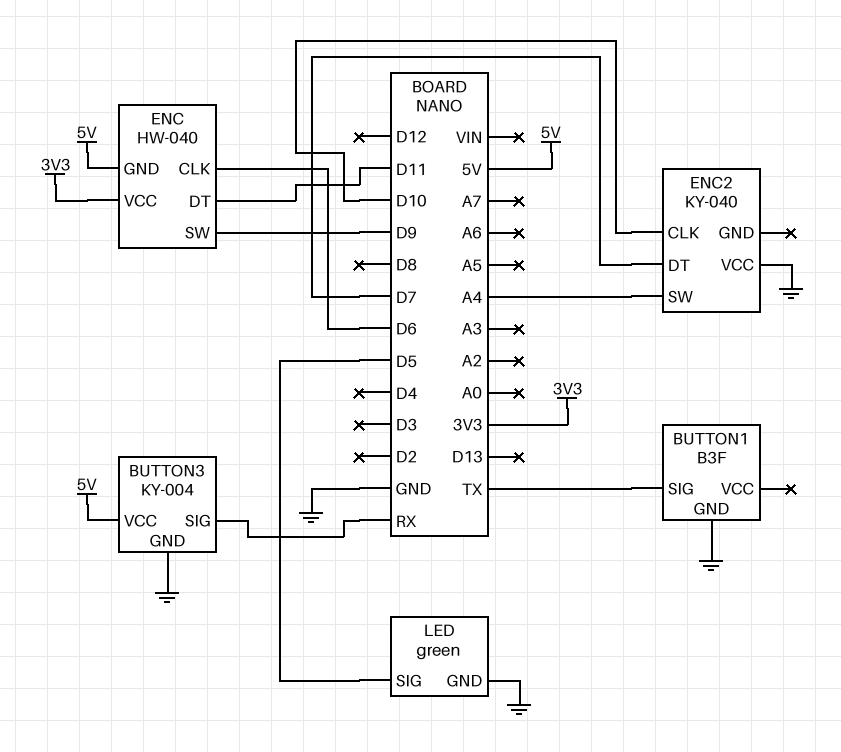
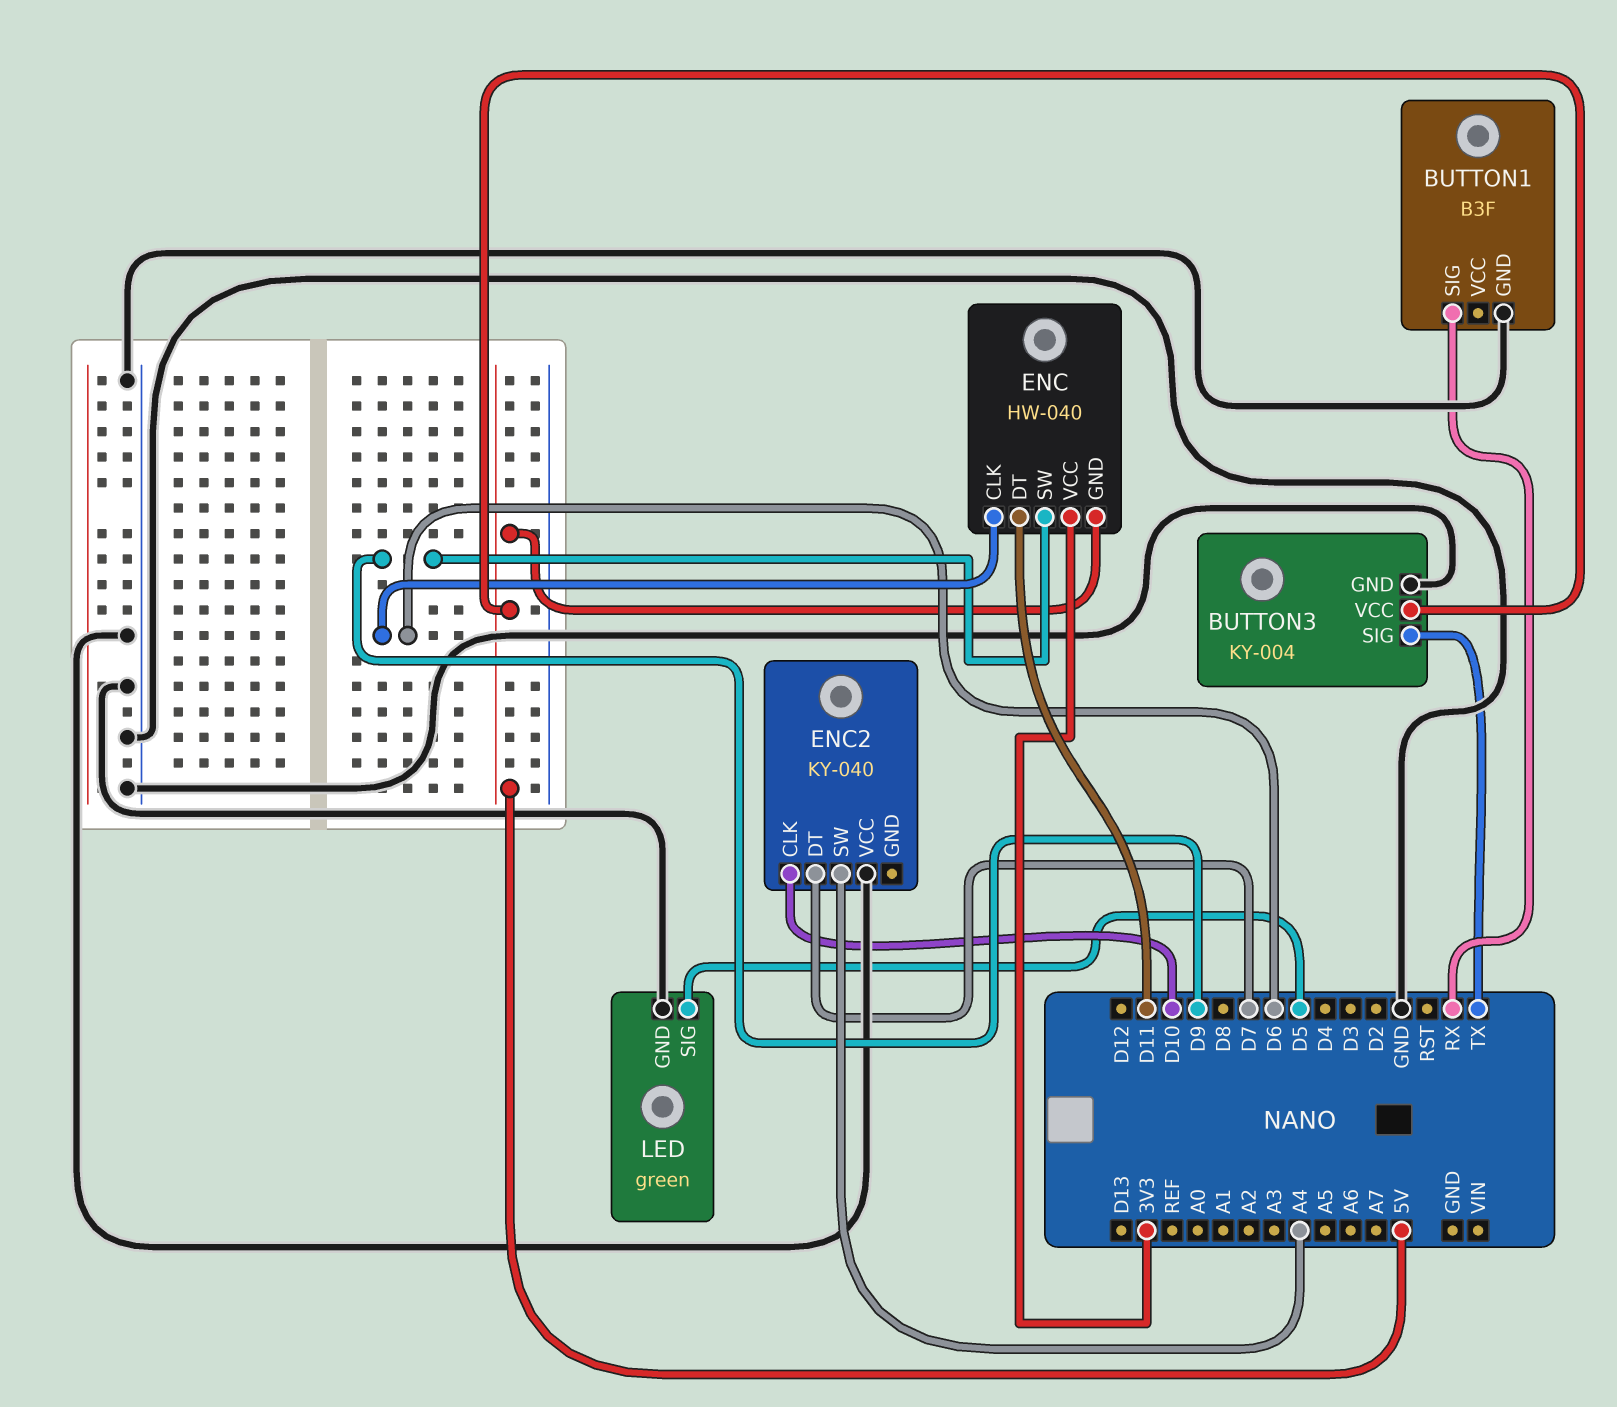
BUTTON1 pin SIG: TX -> RX
BUTTON3 pin SIG: RX -> TX

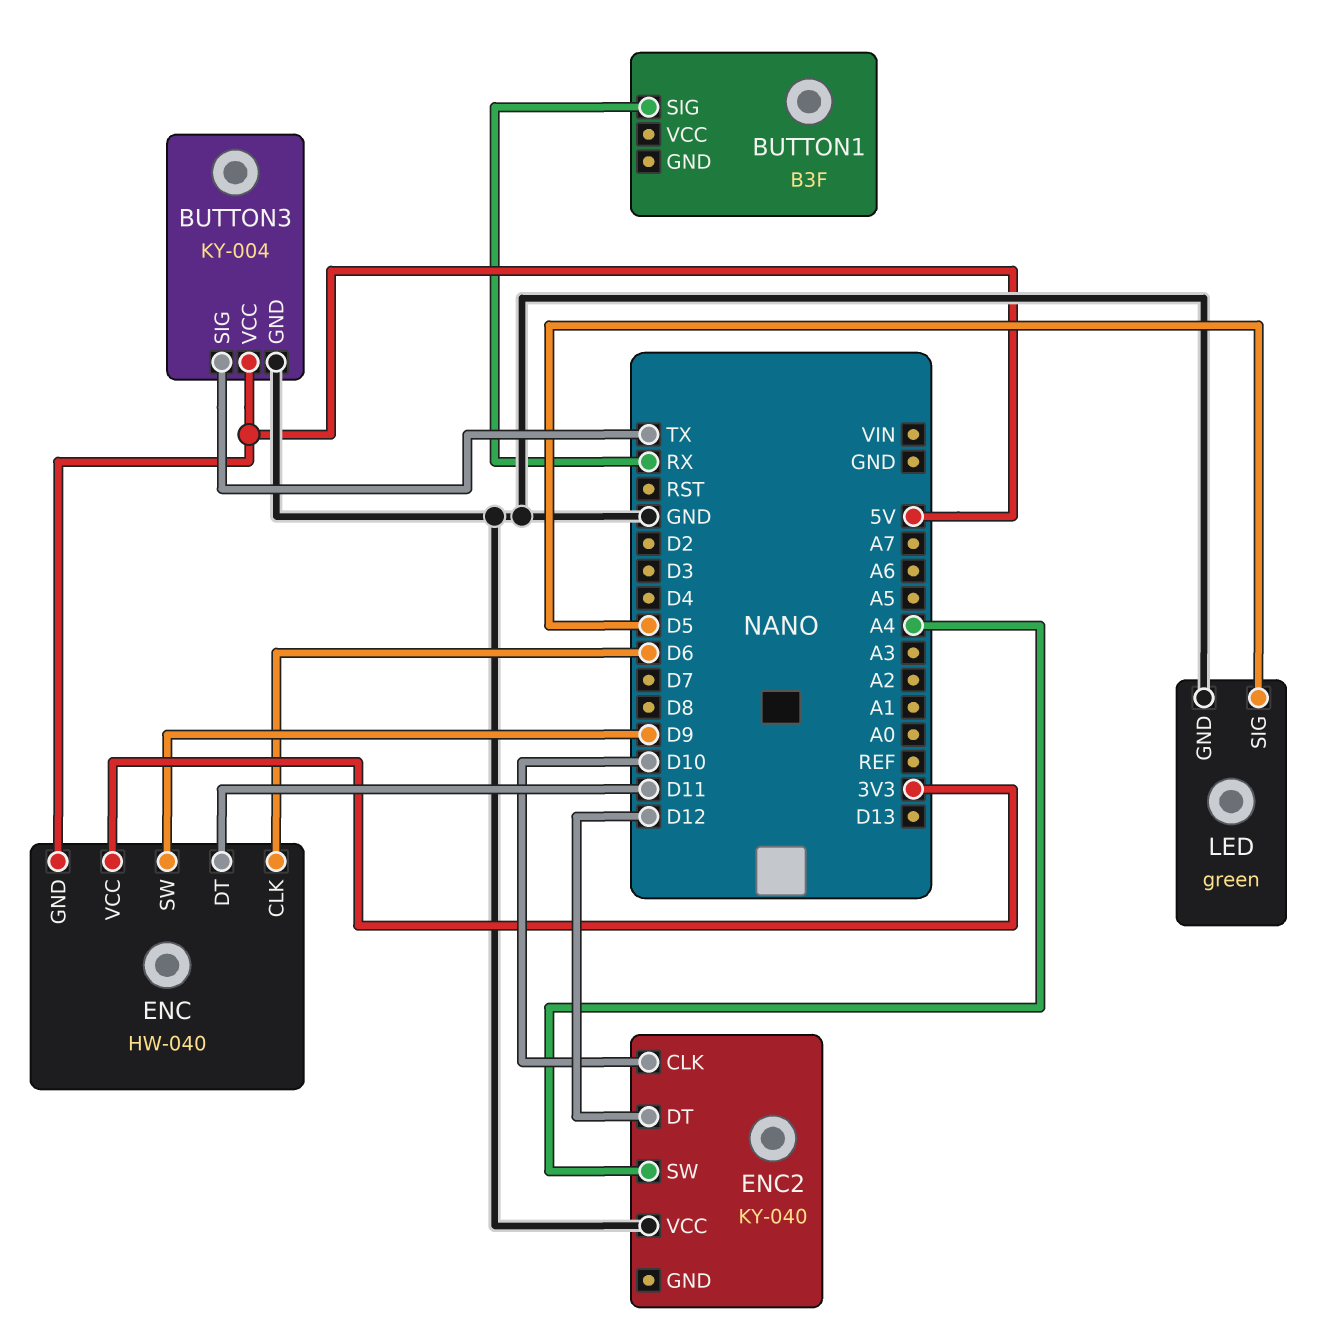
BUTTON1 pin GND: GND -> none
ENC2 pin DT: D7 -> D12

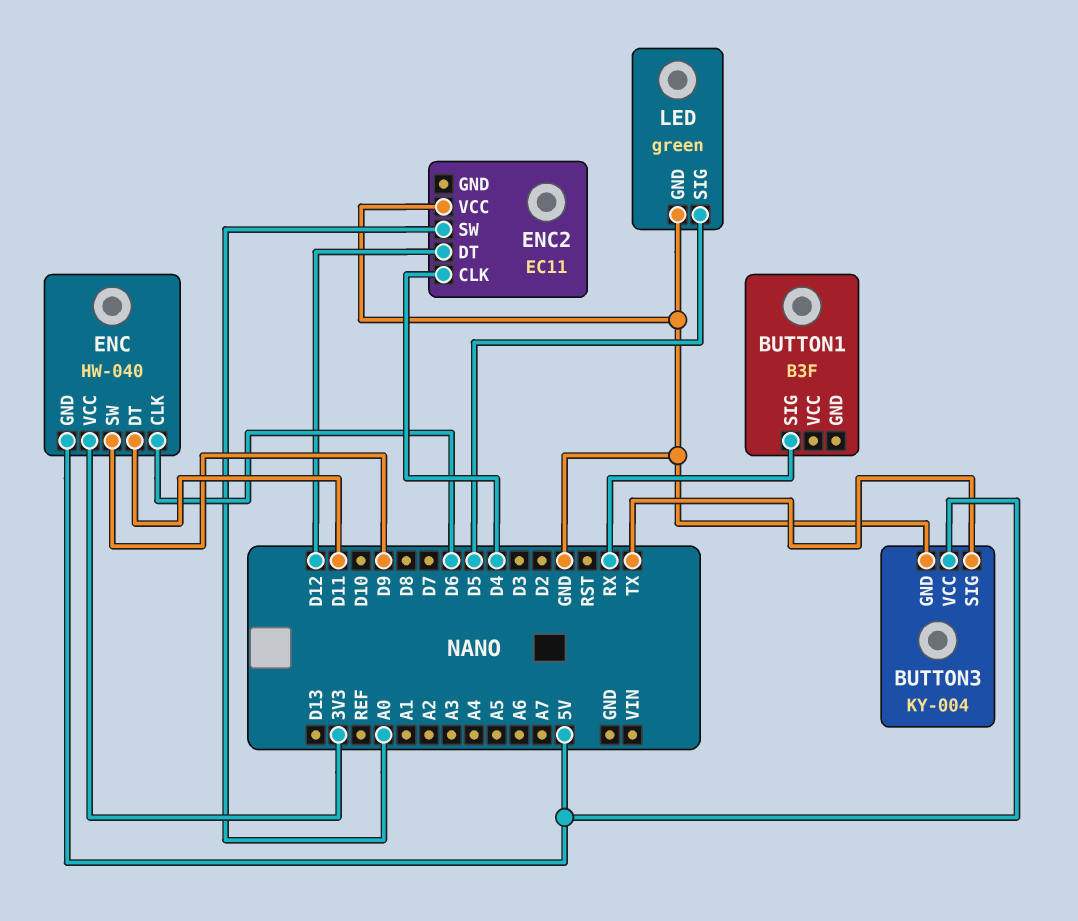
ENC2: KY-040 -> EC11
ENC2 pin CLK: D10 -> D4
ENC2 pin SW: A4 -> A0

